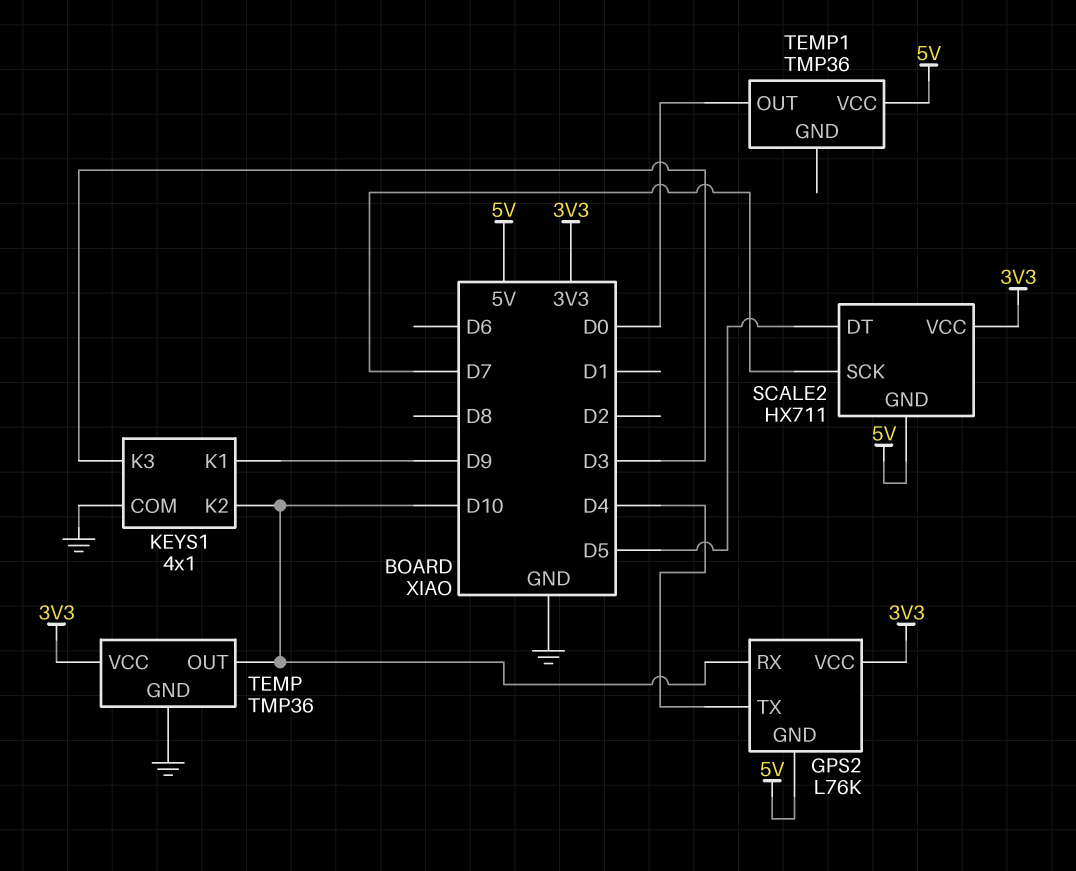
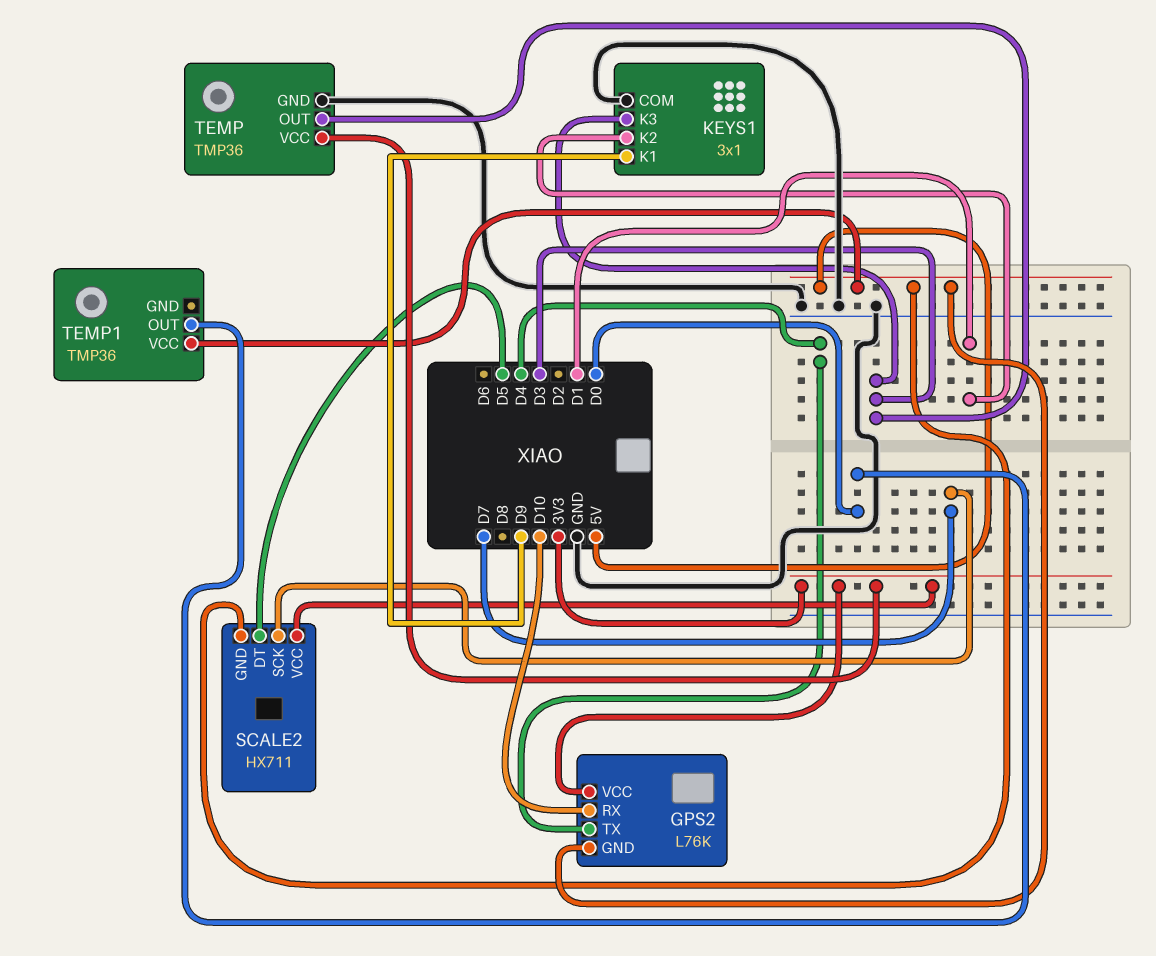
KEYS1: 4x1 -> 3x1
KEYS1 pin K2: D10 -> D1
TEMP pin OUT: D10 -> D3

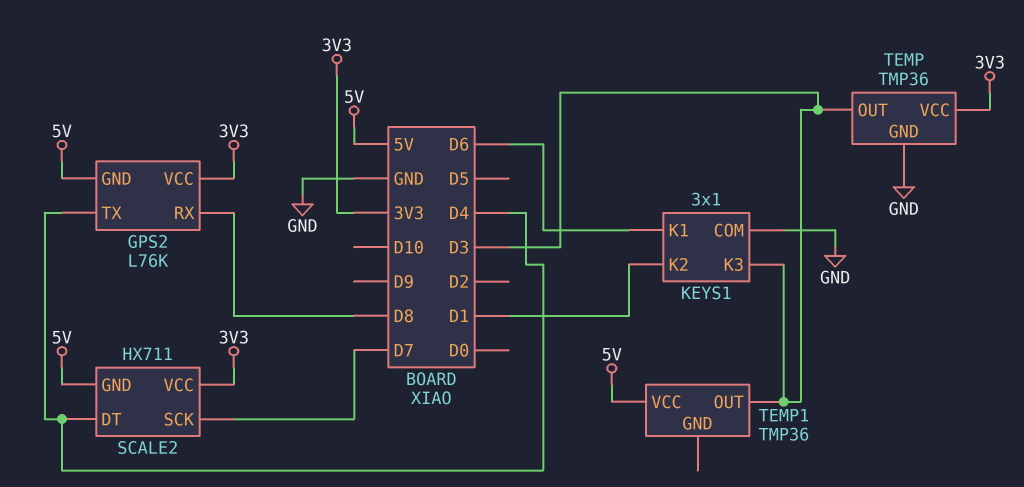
GPS2 pin RX: D10 -> D8
KEYS1 pin K1: D9 -> D6
SCALE2 pin DT: D5 -> D4
TEMP1 pin OUT: D0 -> D3

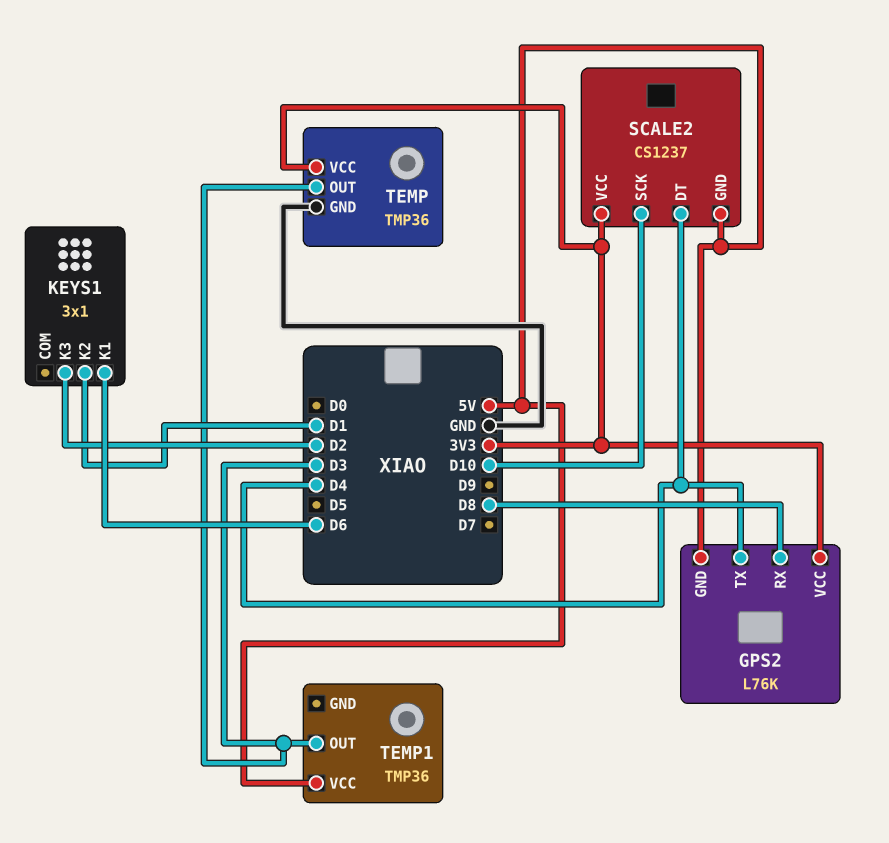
KEYS1 pin COM: GND -> none
KEYS1 pin K3: D3 -> D2
SCALE2: HX711 -> CS1237
SCALE2 pin SCK: D7 -> D10

